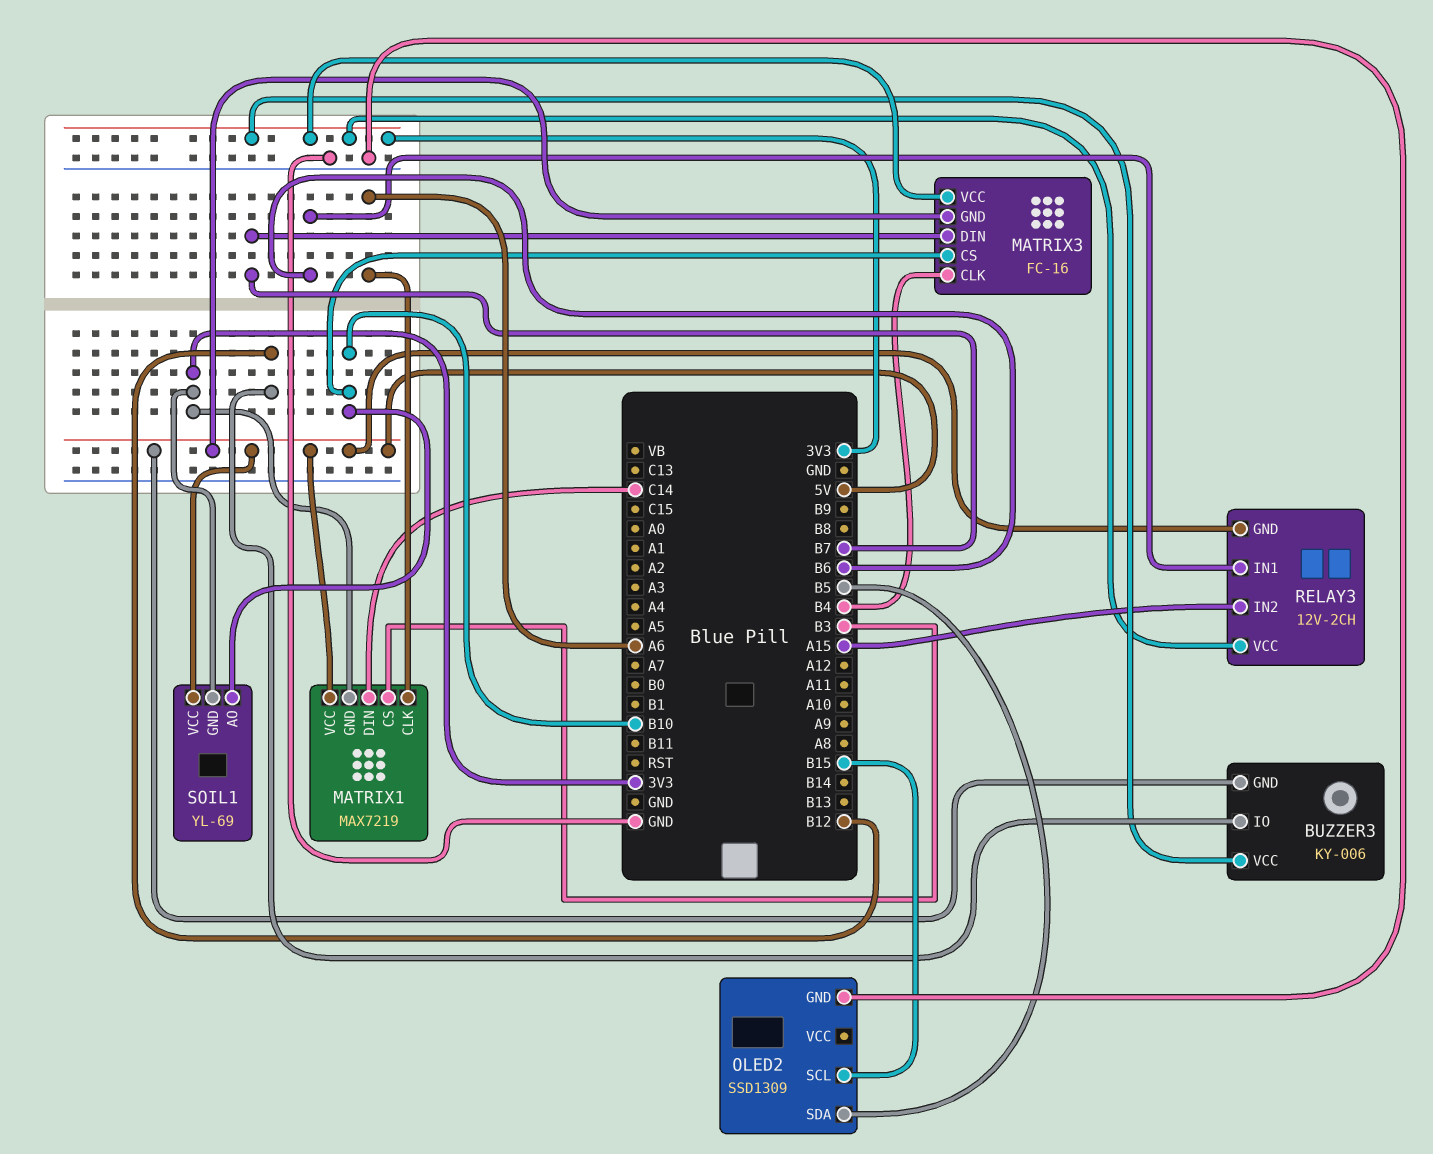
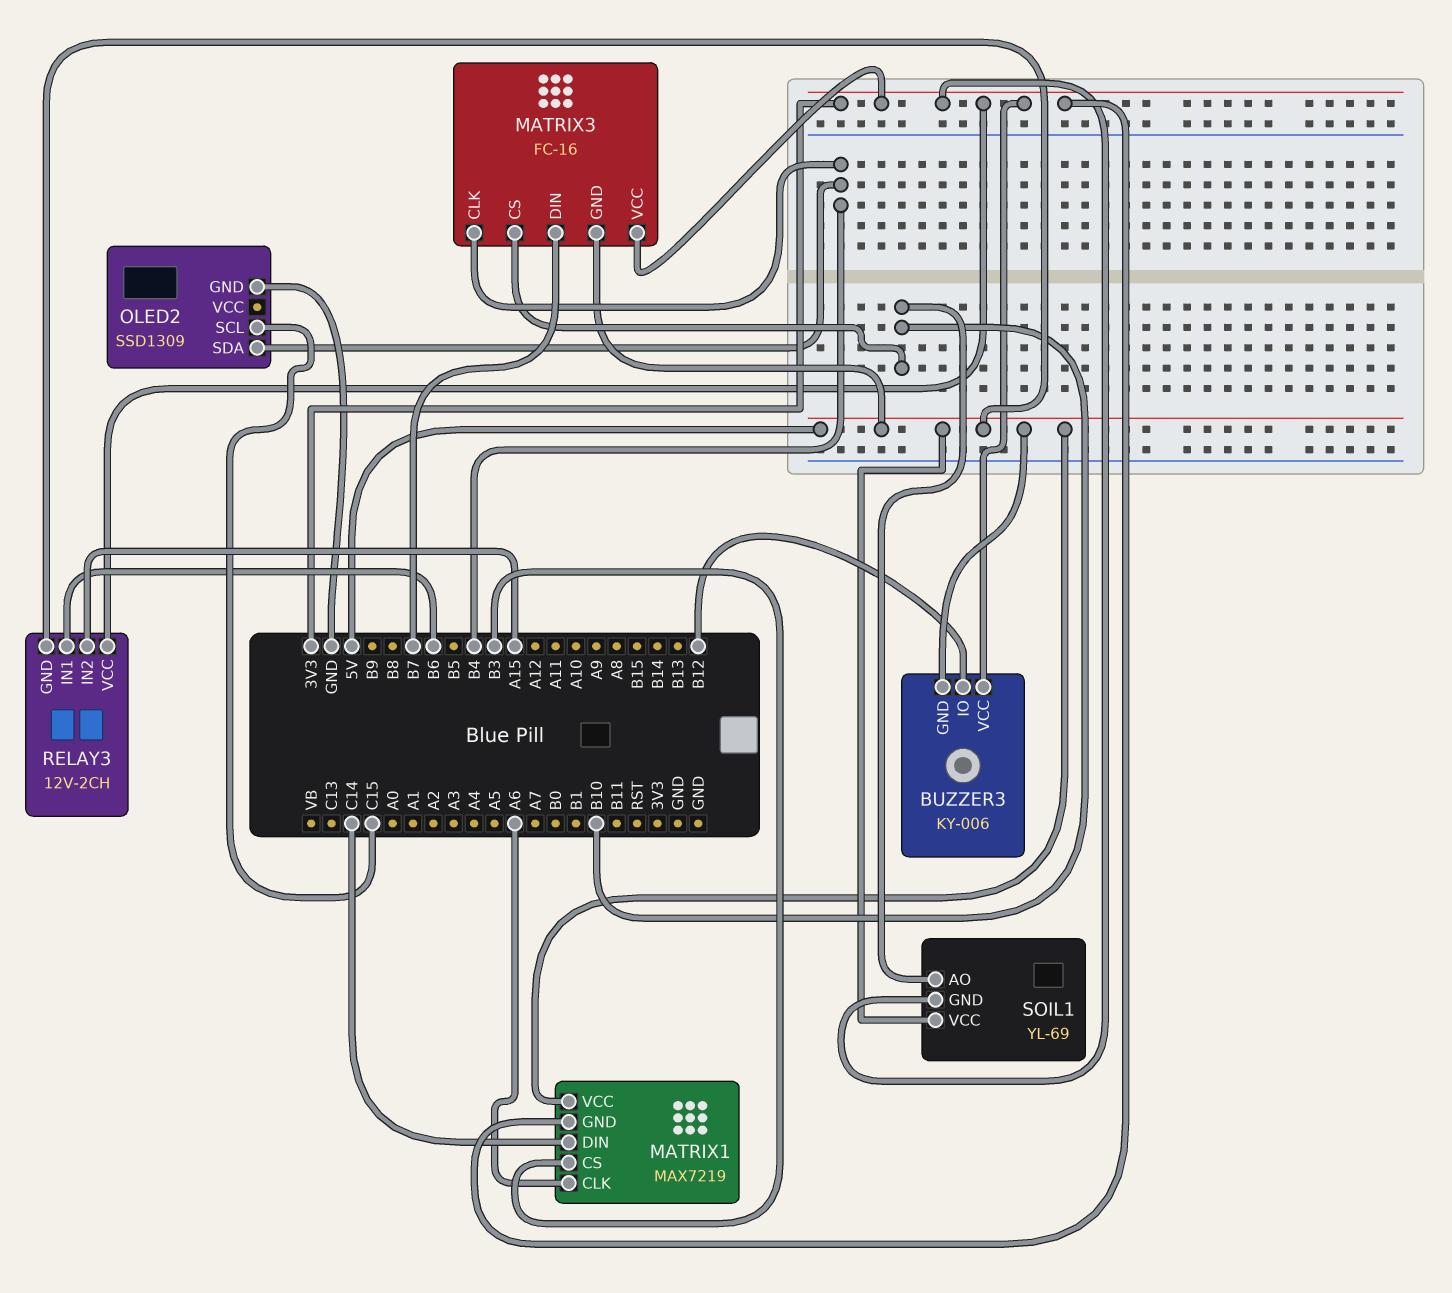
OLED2 pin SCL: B15 -> C15
OLED2 pin SDA: B5 -> B4

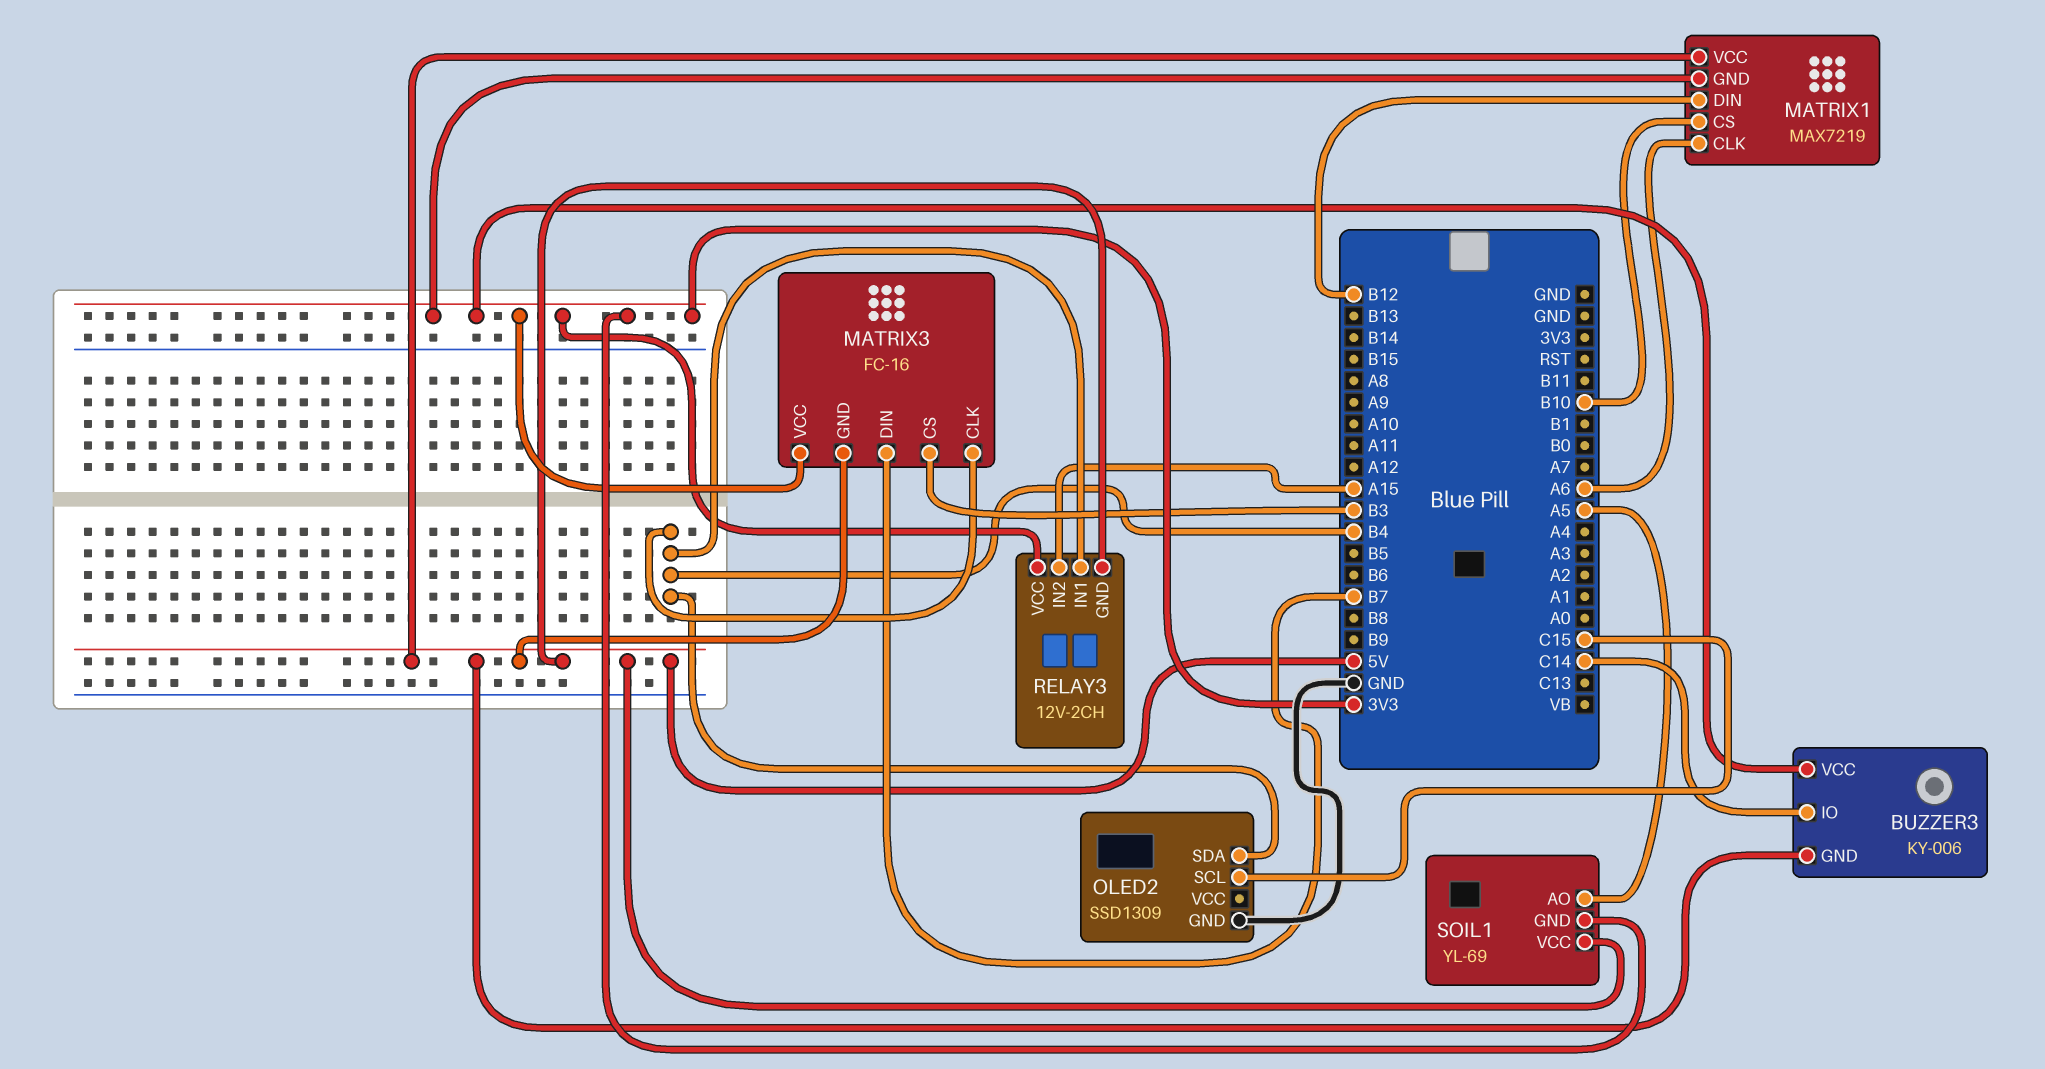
BUZZER3 pin IO: B12 -> C14
MATRIX1 pin CS: B3 -> B10
MATRIX1 pin DIN: C14 -> B12
MATRIX3 pin CS: B10 -> B3
RELAY3 pin IN1: B6 -> B4
SOIL1 pin AO: B10 -> A5

